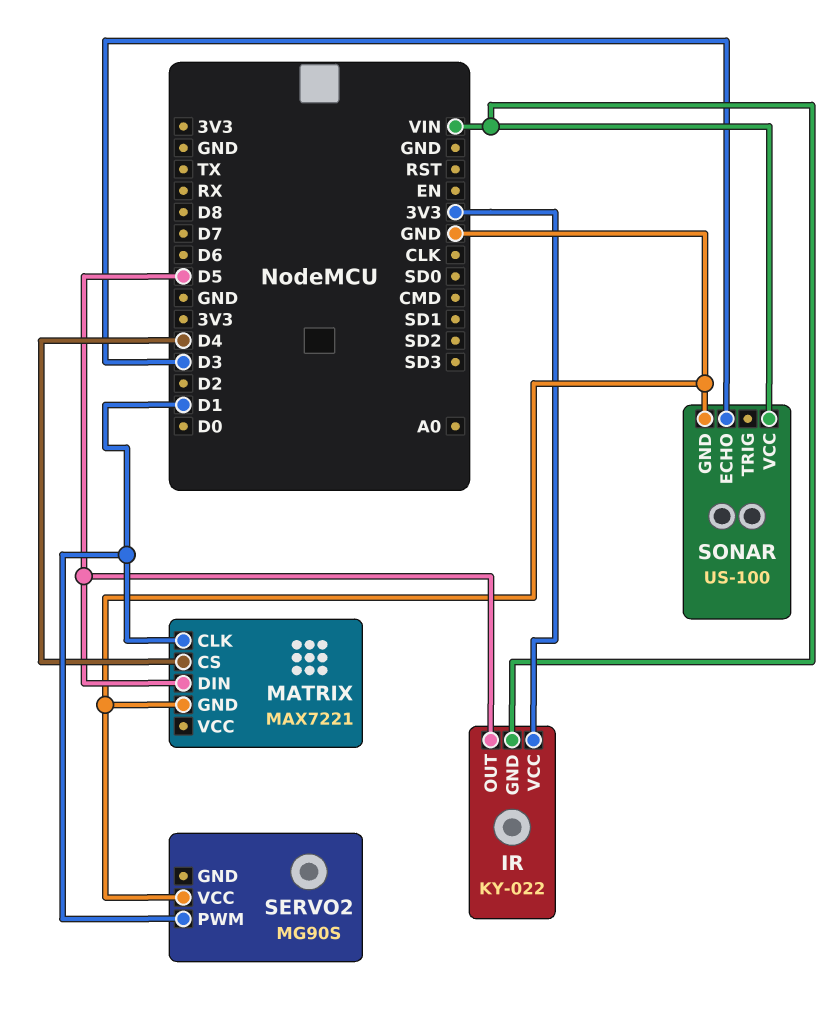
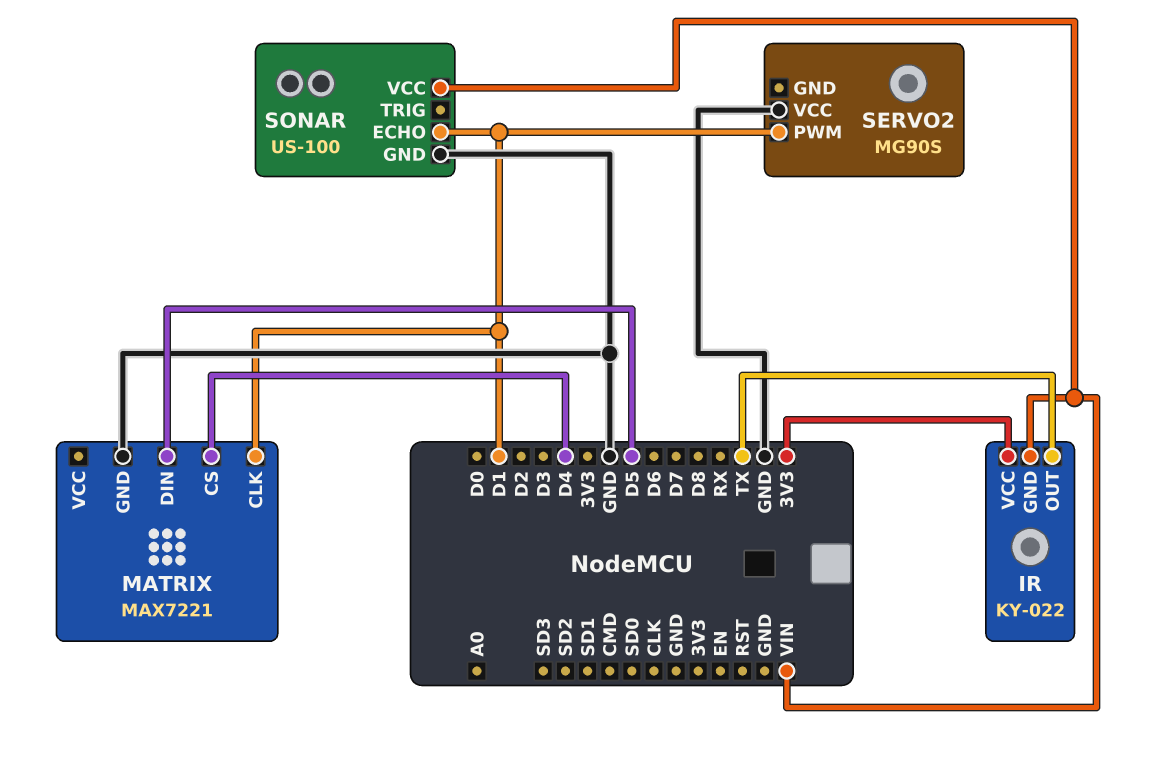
IR pin OUT: D5 -> TX
SONAR pin ECHO: D3 -> D1

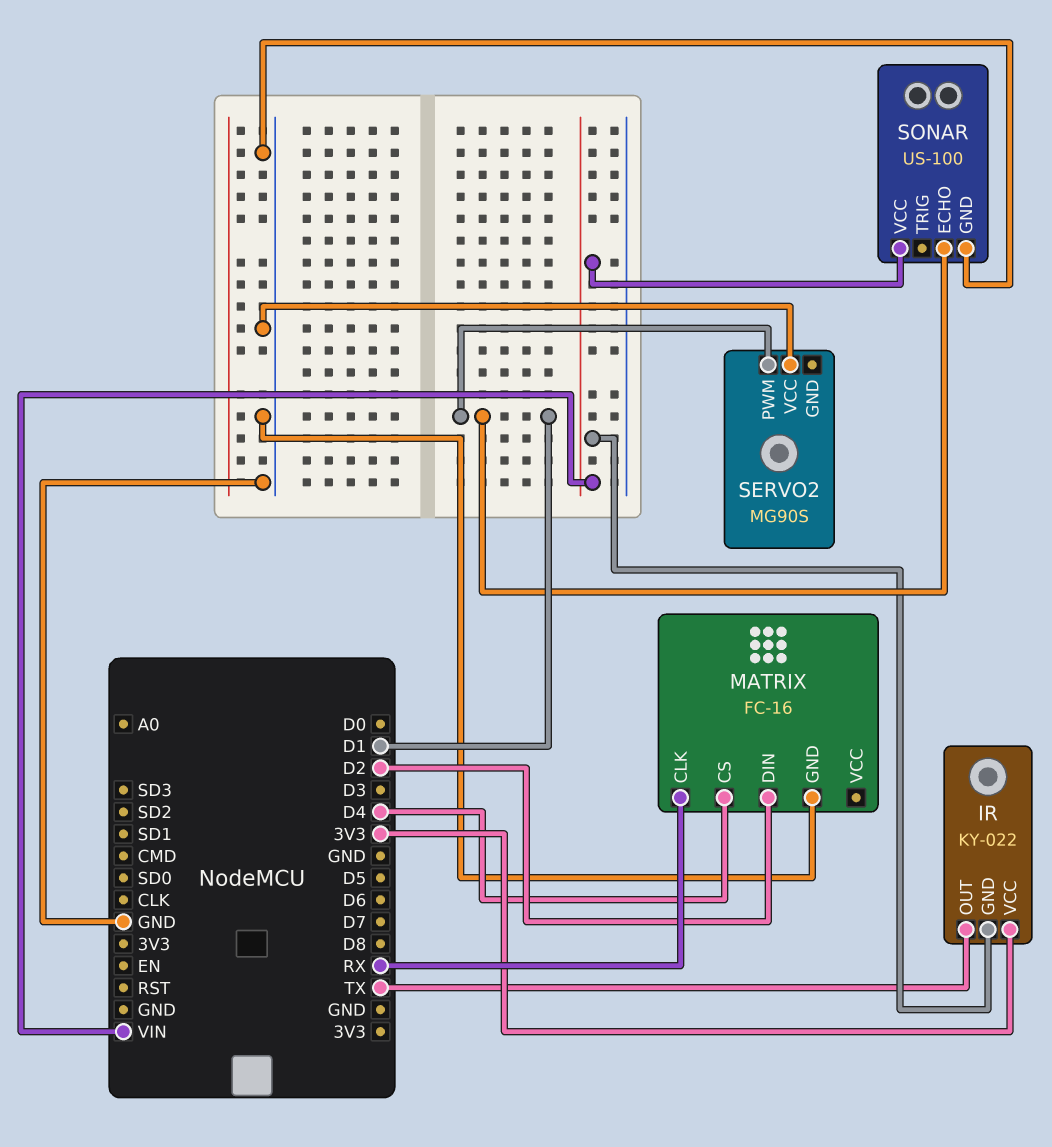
MATRIX: MAX7221 -> FC-16
MATRIX pin CLK: D1 -> RX
MATRIX pin DIN: D5 -> D2

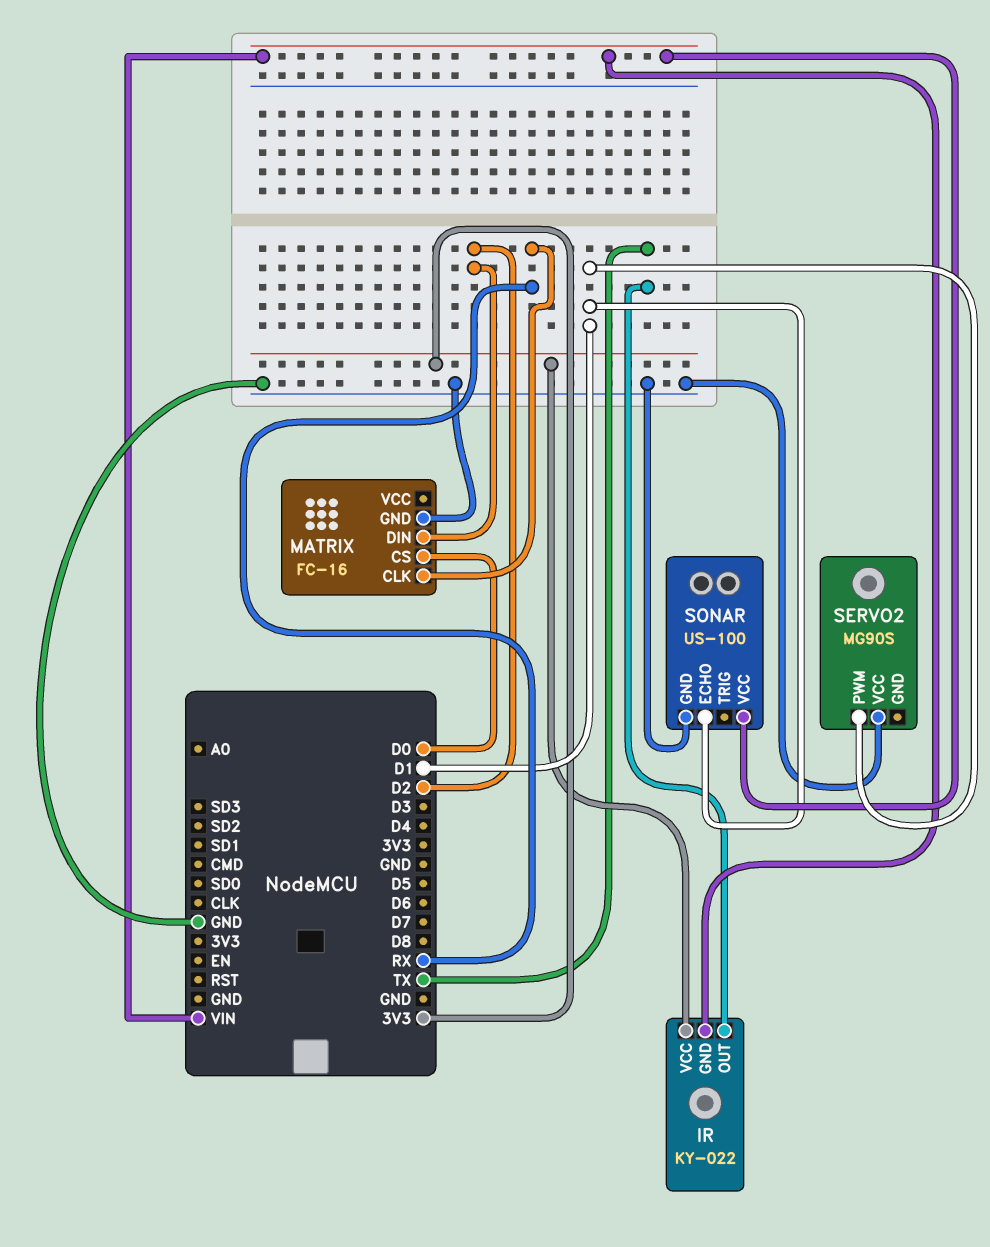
MATRIX pin CS: D4 -> D0

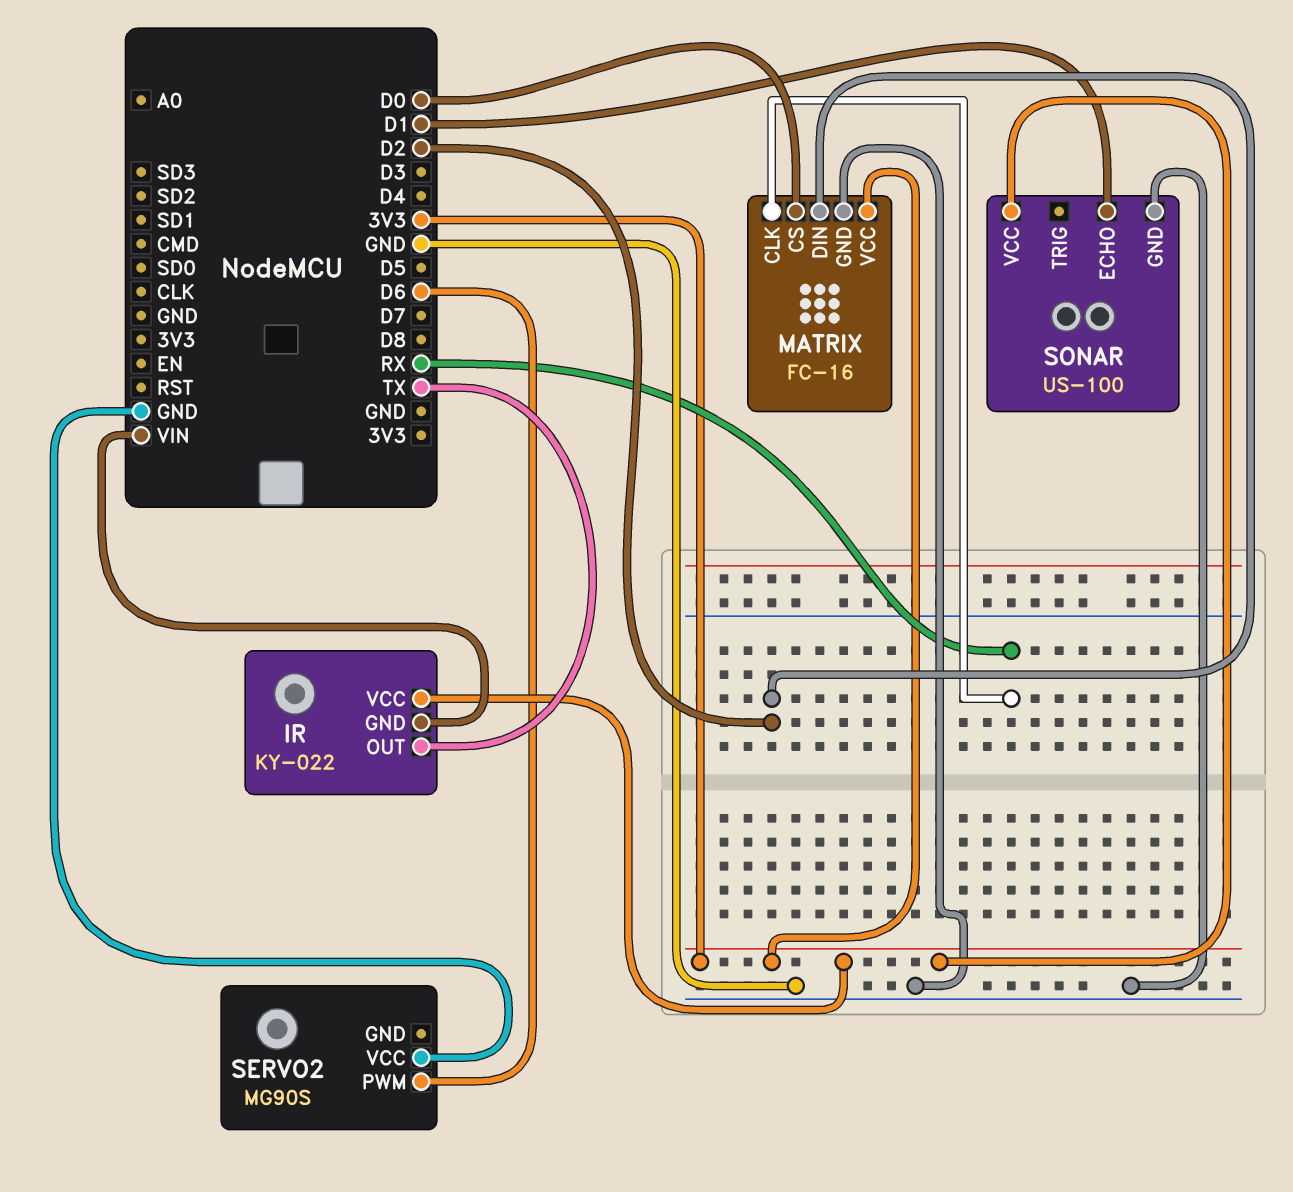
MATRIX pin VCC: none -> 3V3
SERVO2 pin PWM: D1 -> D6
SONAR pin VCC: VIN -> 3V3

